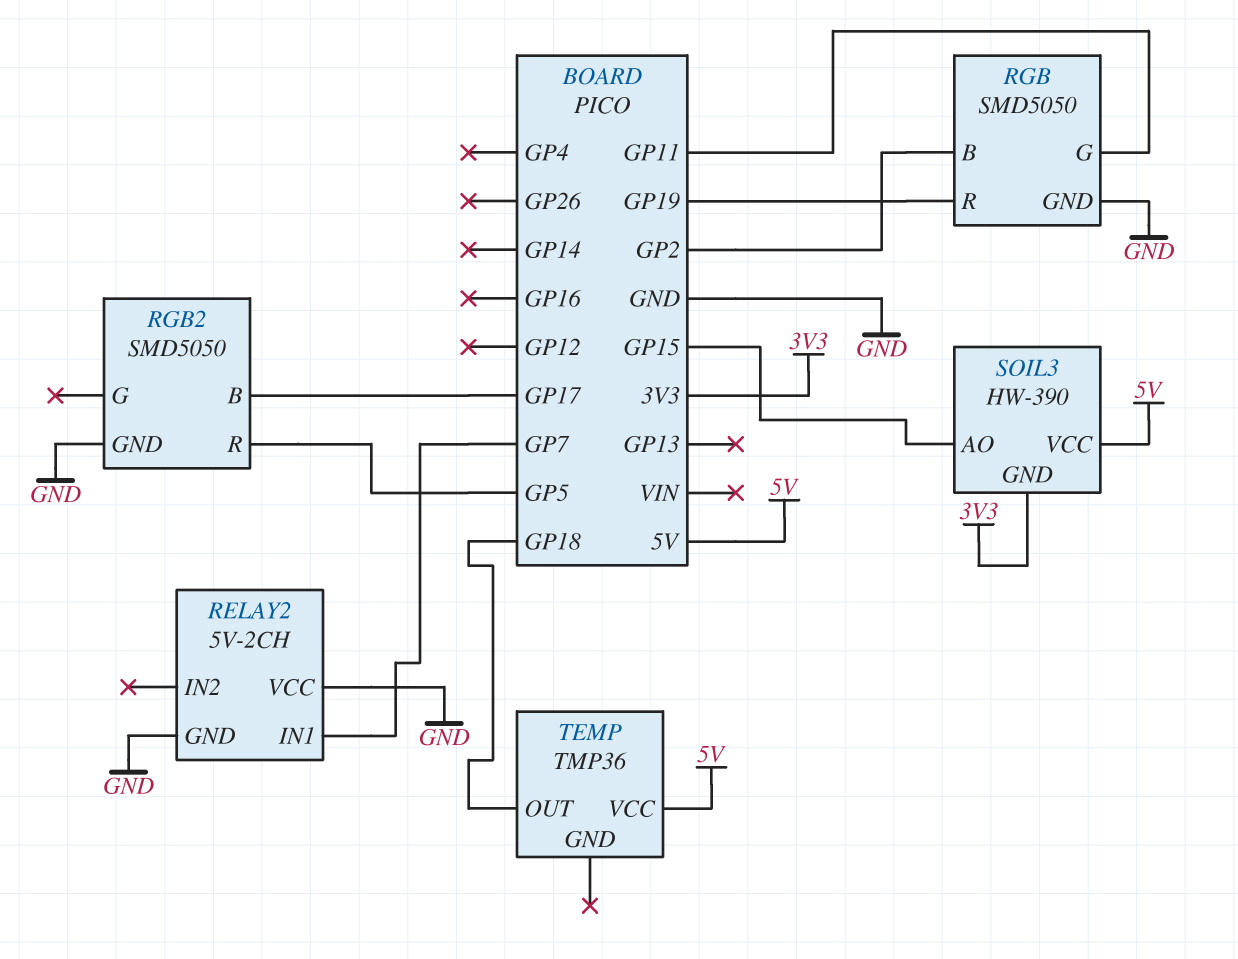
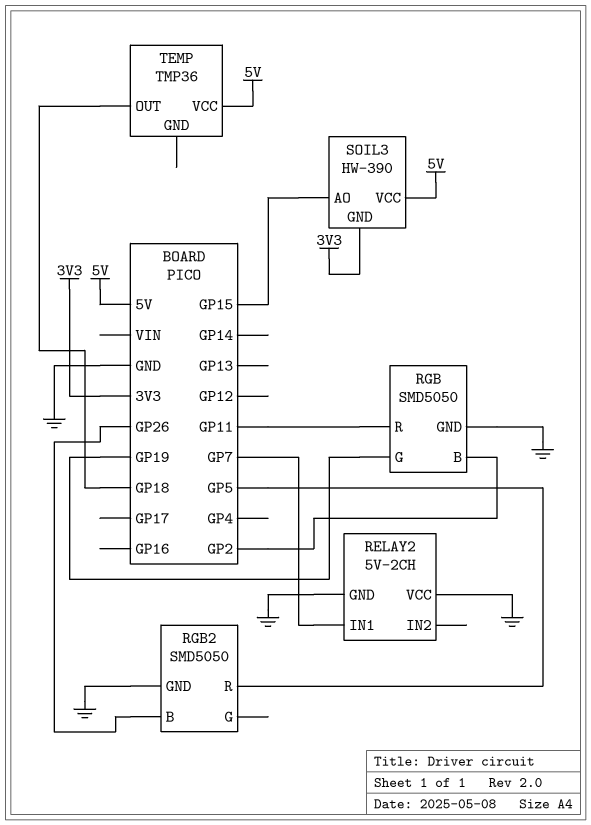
RGB pin G: GP11 -> GP19
RGB pin R: GP19 -> GP11
RGB2 pin B: GP17 -> GP26

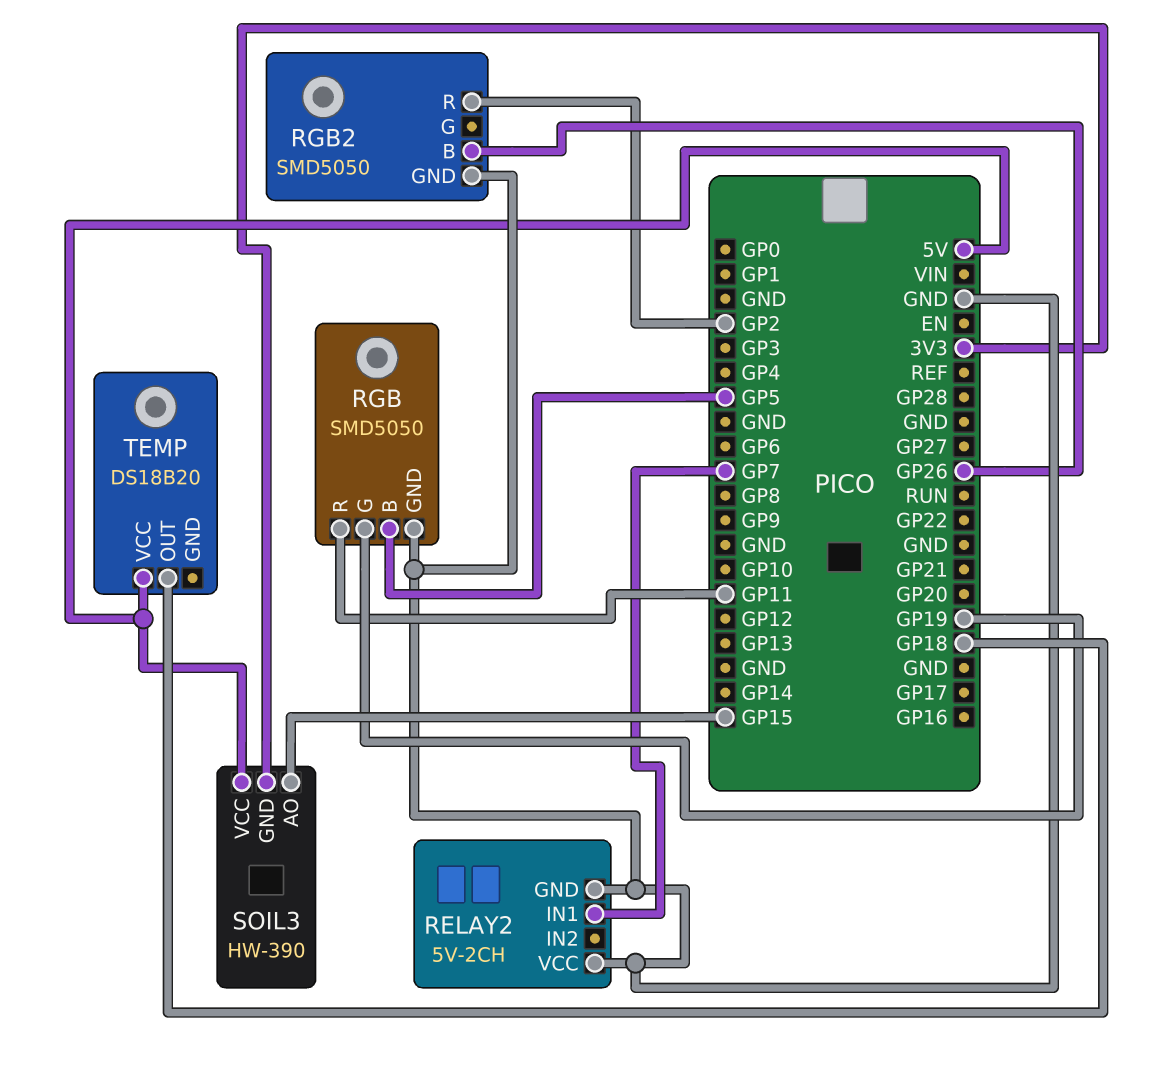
RGB pin B: GP2 -> GP5
RGB2 pin R: GP5 -> GP2
TEMP: TMP36 -> DS18B20

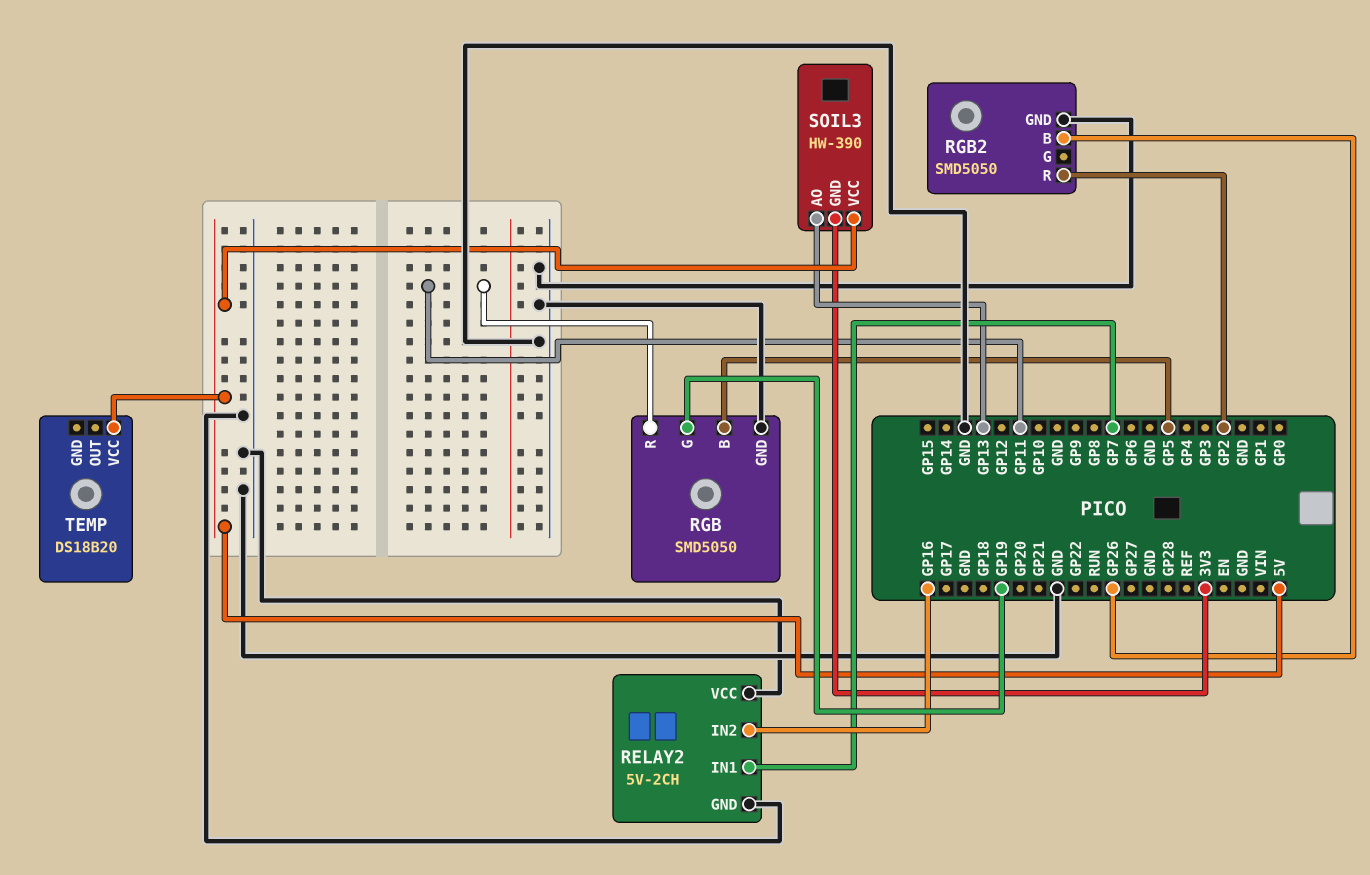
RELAY2 pin IN2: none -> GP16
SOIL3 pin AO: GP15 -> GP13
TEMP pin OUT: GP18 -> none

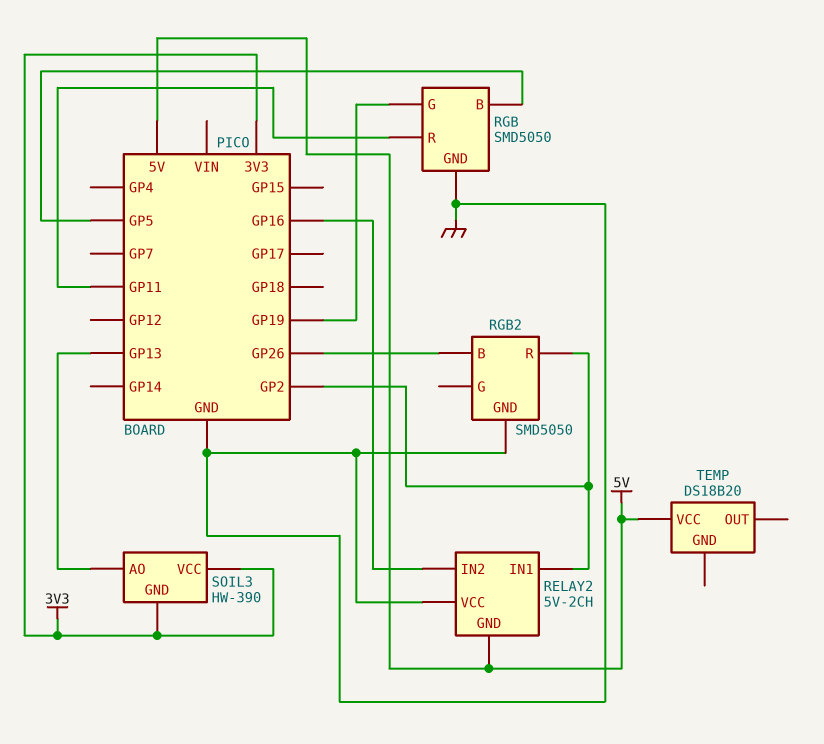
RELAY2 pin GND: GND -> 5V
RELAY2 pin IN1: GP7 -> GP2
SOIL3 pin VCC: 5V -> 3V3

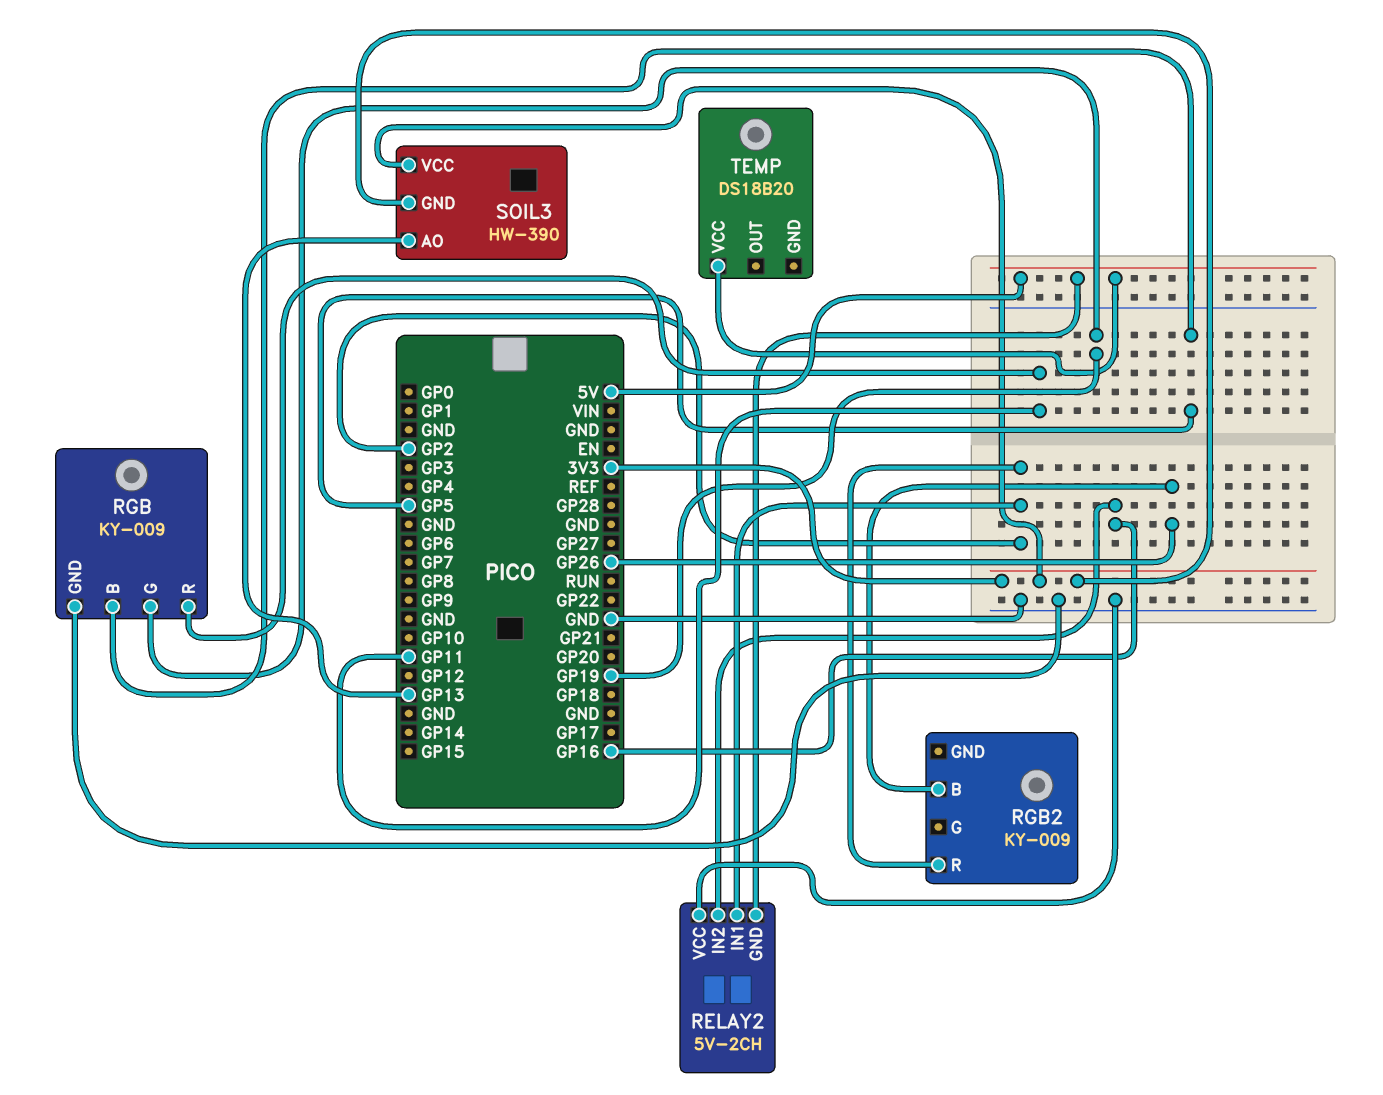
RGB: SMD5050 -> KY-009
RGB2: SMD5050 -> KY-009
RGB2 pin GND: GND -> none

